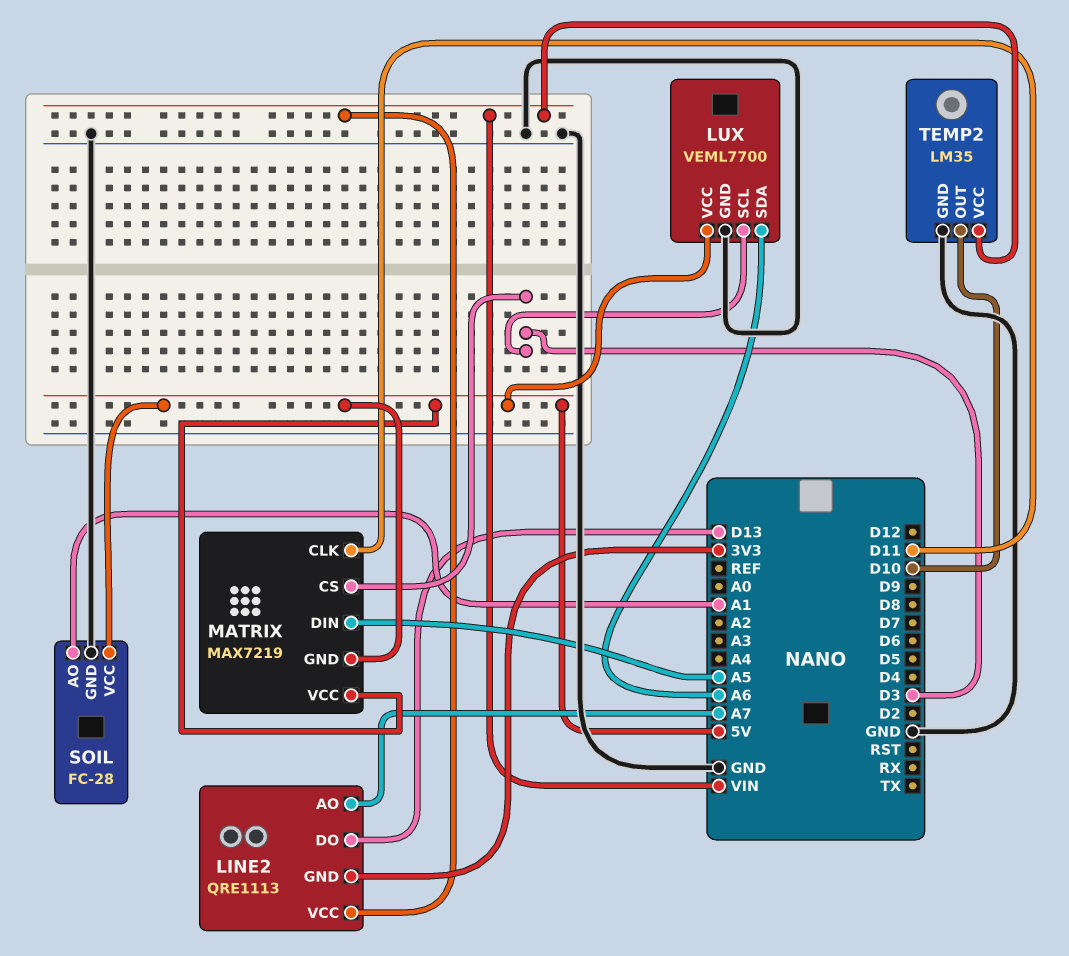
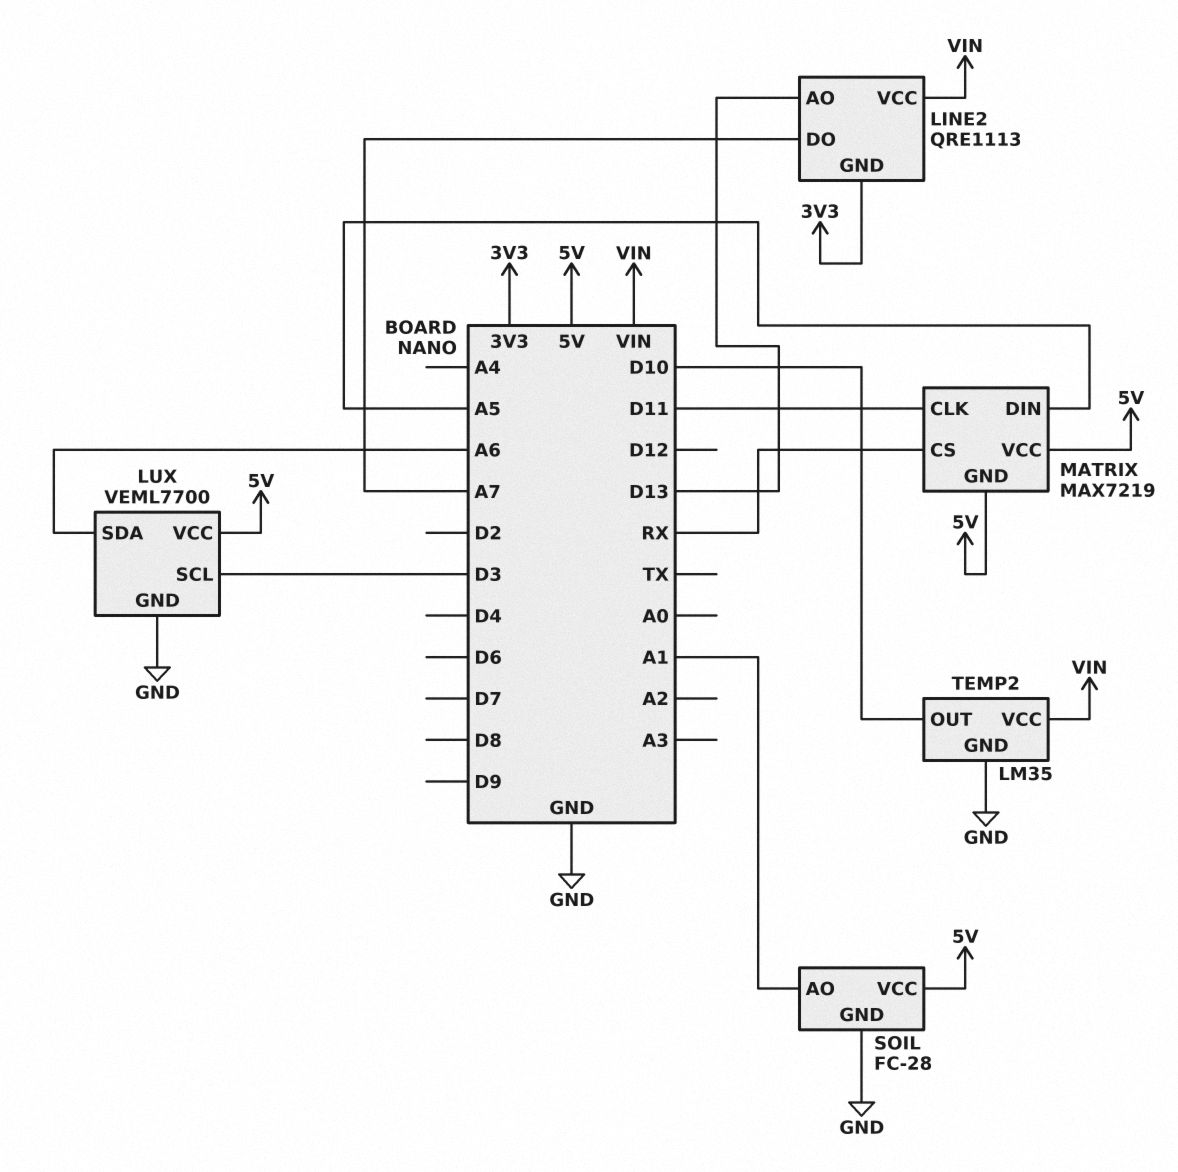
LINE2 pin AO: A7 -> D13
LINE2 pin DO: D13 -> A7
MATRIX pin CS: D3 -> RX

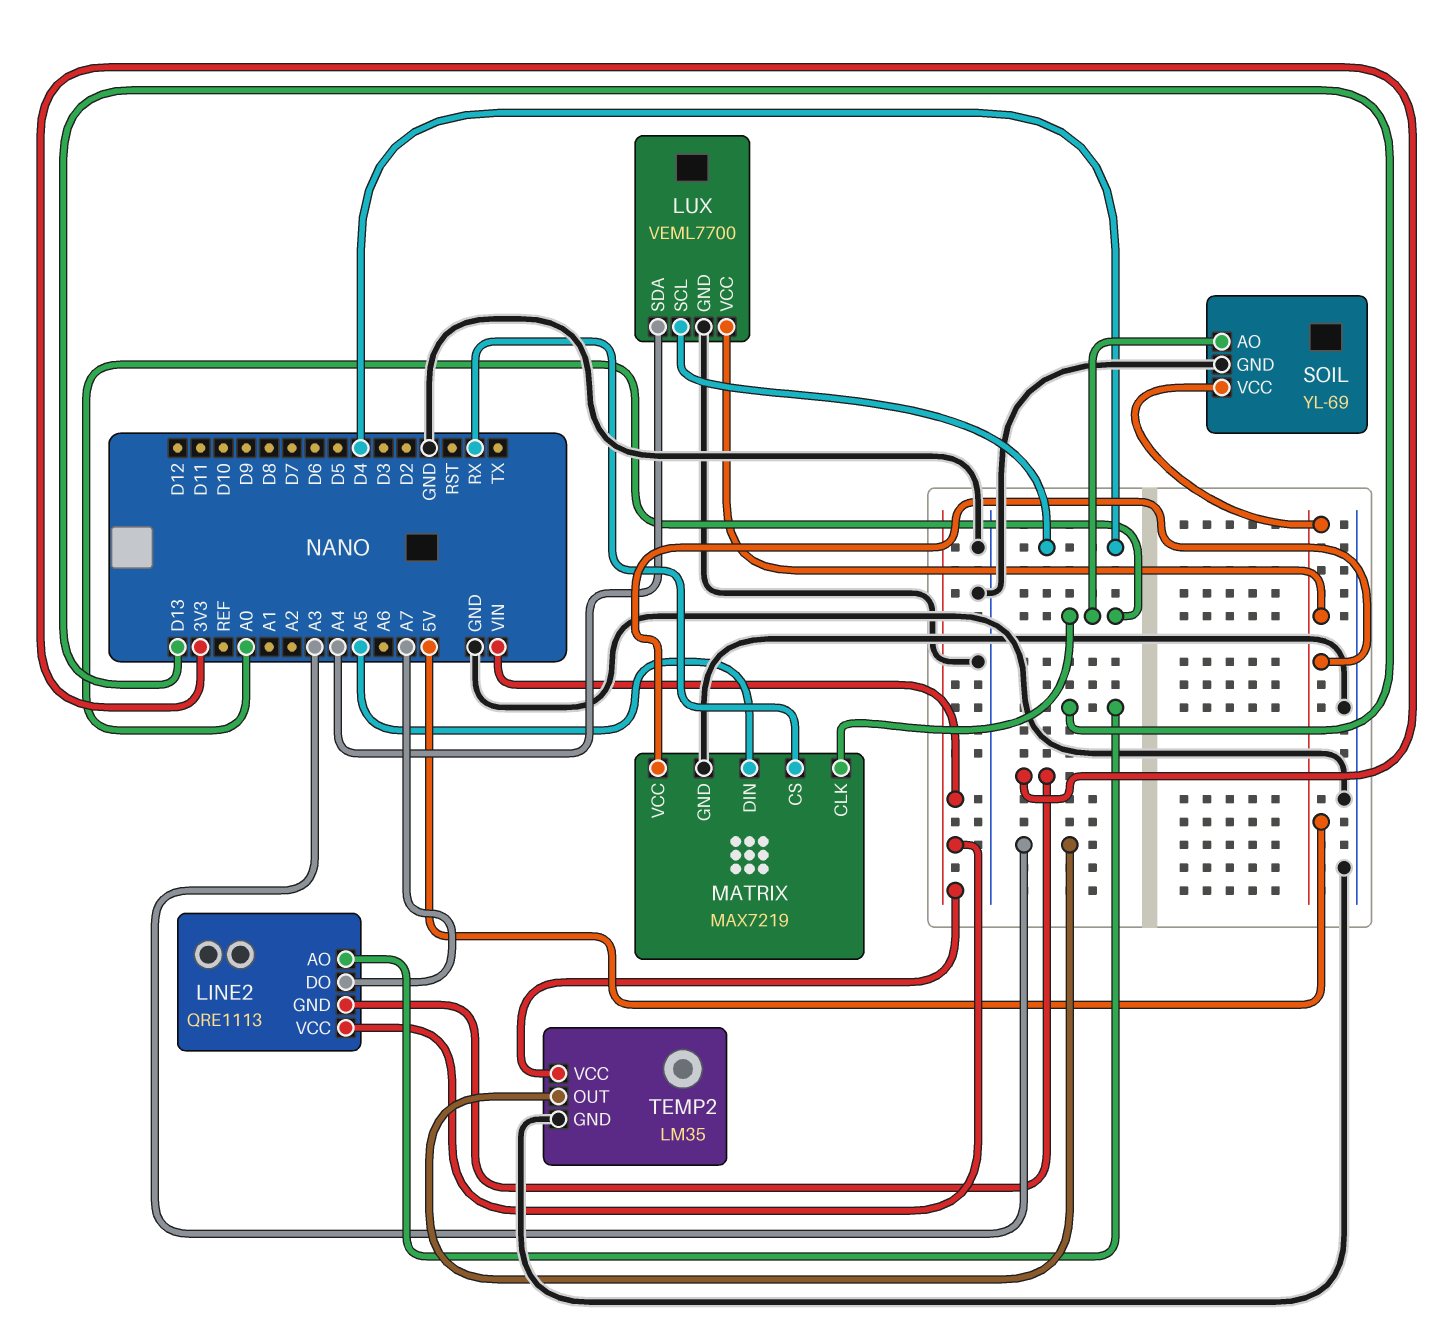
LUX pin SCL: D3 -> D4
LUX pin SDA: A6 -> A4
MATRIX pin CLK: D11 -> A0
MATRIX pin GND: 5V -> GND
SOIL: FC-28 -> YL-69
SOIL pin AO: A1 -> A0
TEMP2 pin OUT: D10 -> A3

